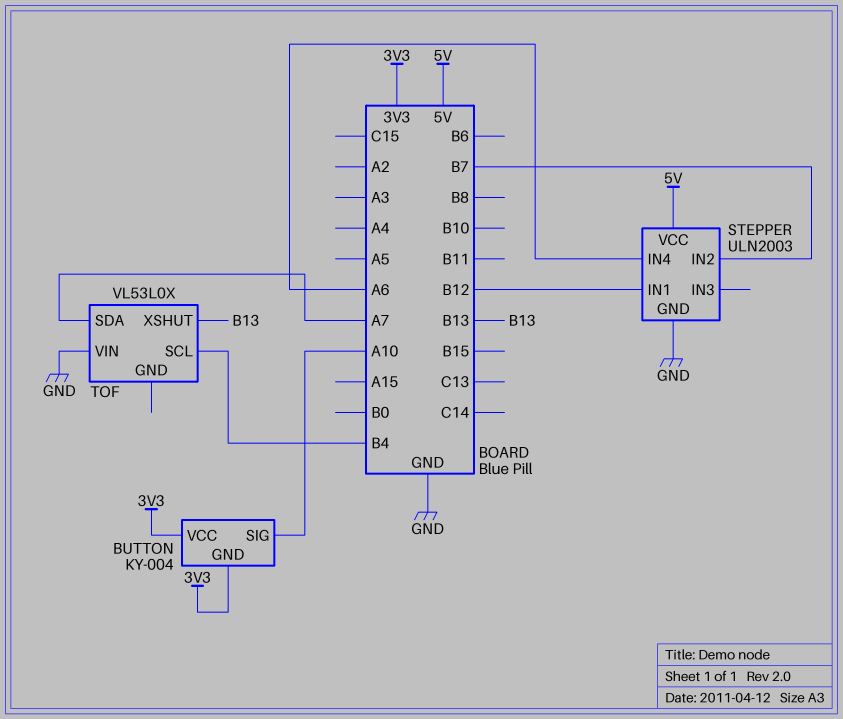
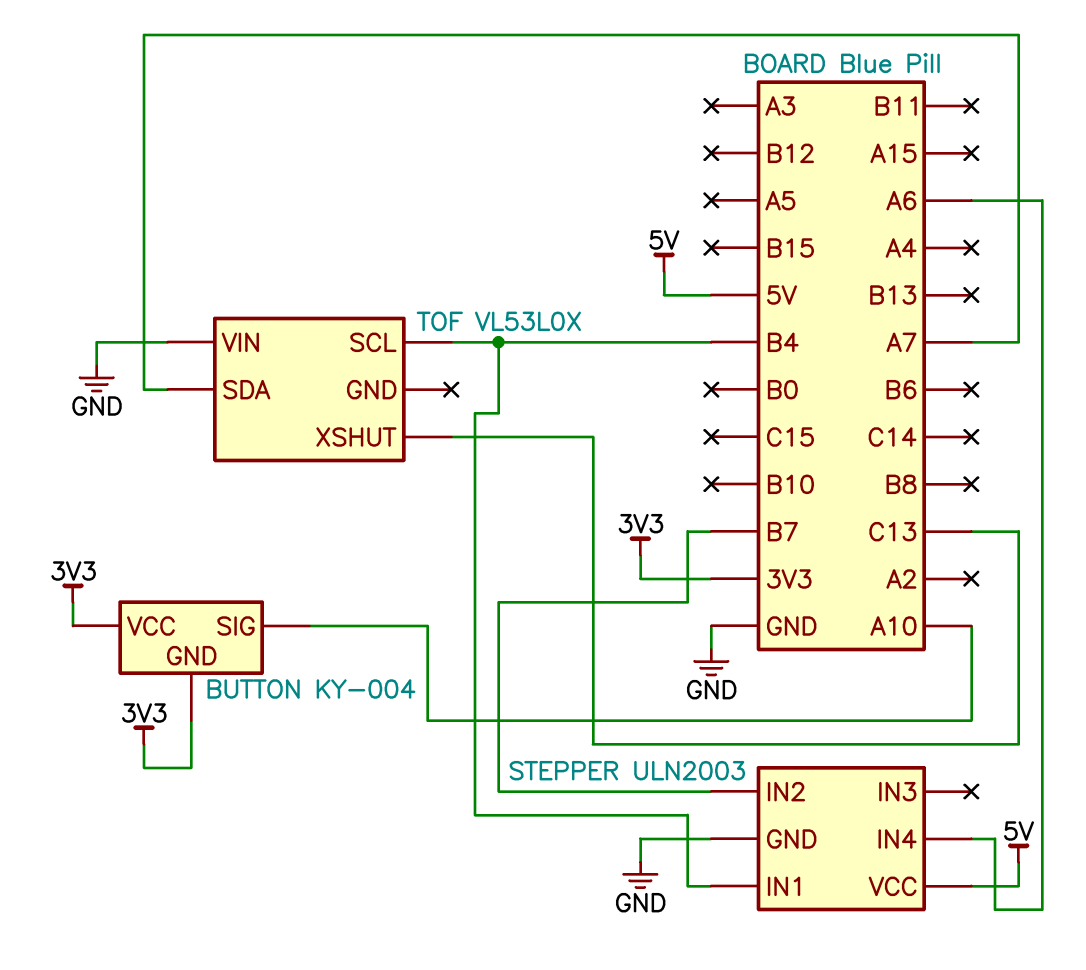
STEPPER pin IN1: B12 -> B4
TOF pin XSHUT: B13 -> C13

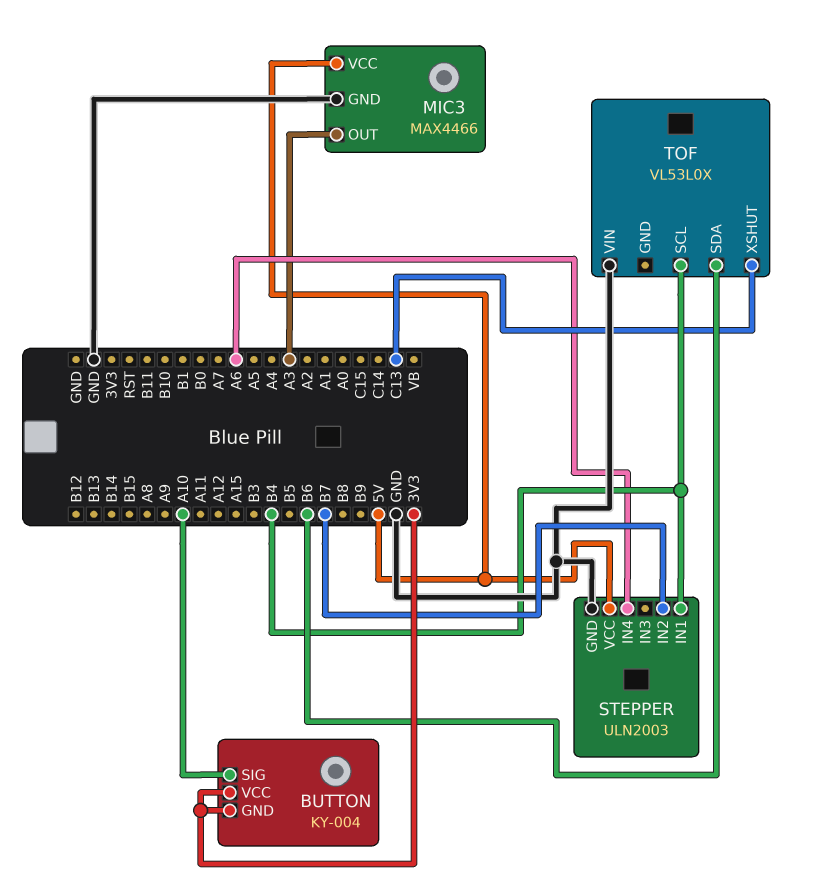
MIC3: none -> MAX4466
MIC3 pin GND: none -> GND
MIC3 pin OUT: none -> A3
MIC3 pin VCC: none -> 5V
TOF pin SDA: A7 -> B6

